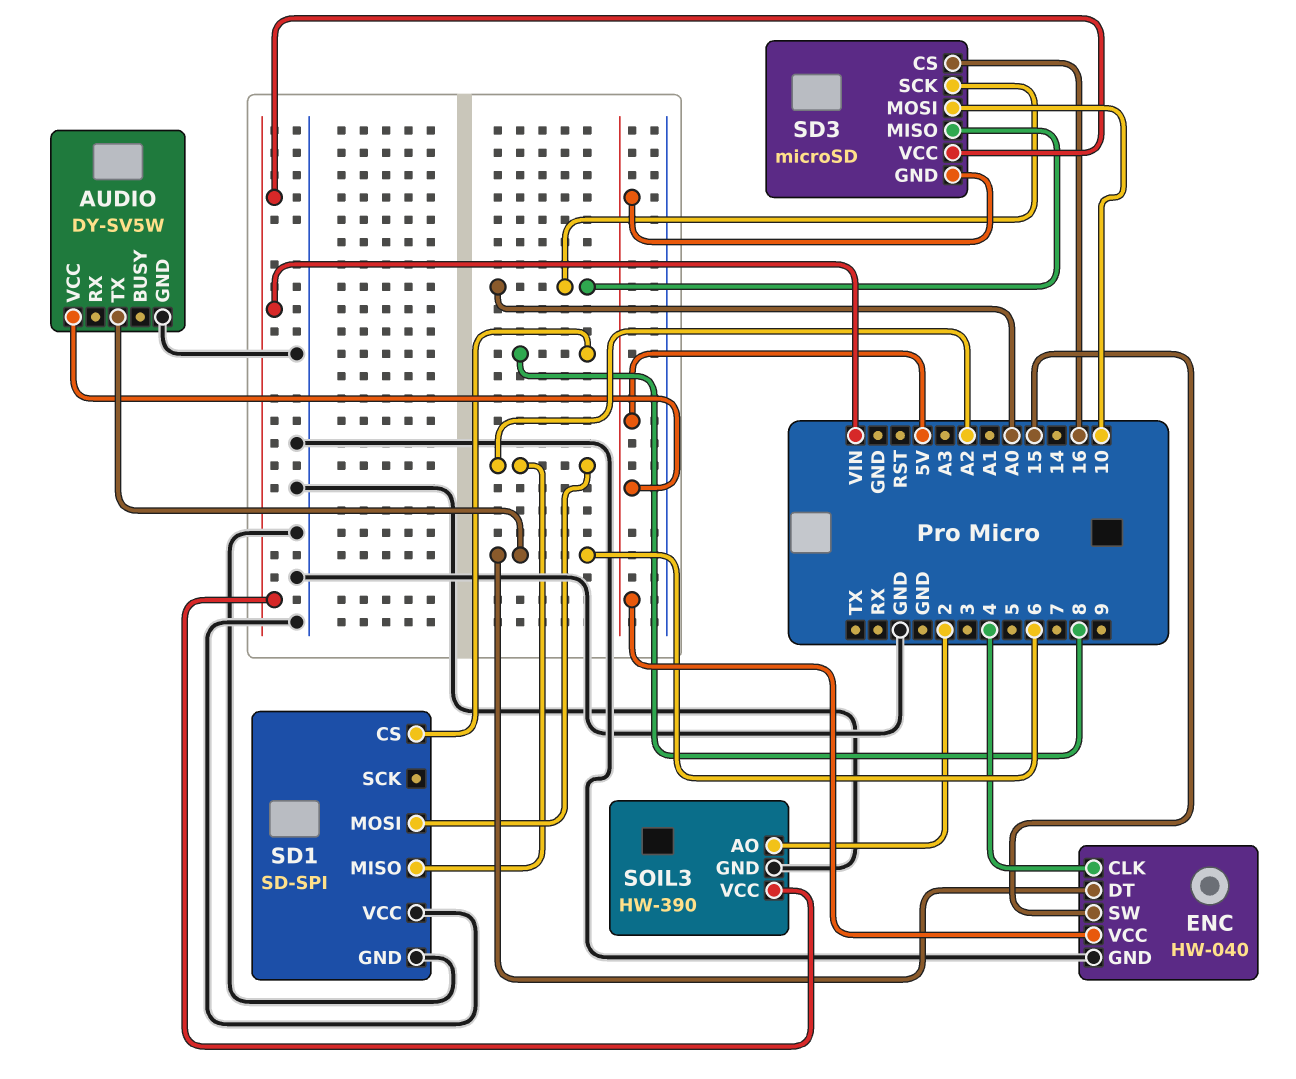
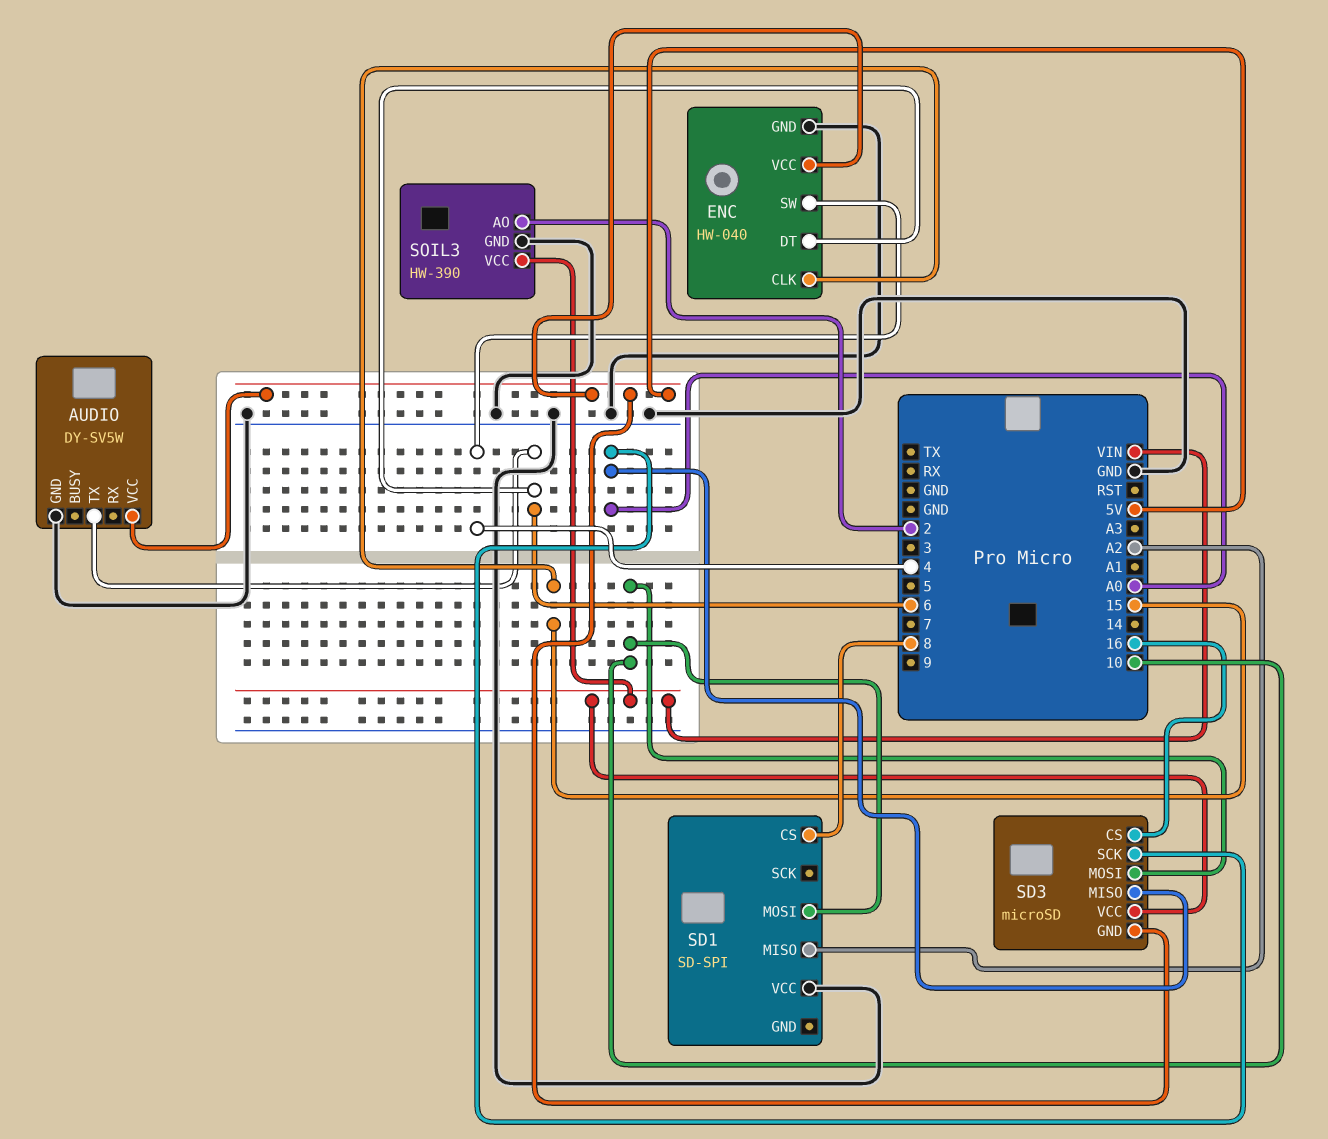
ENC pin CLK: 4 -> 15
ENC pin SW: 15 -> 4
SD1 pin GND: GND -> none
SD1 pin MOSI: A2 -> 10

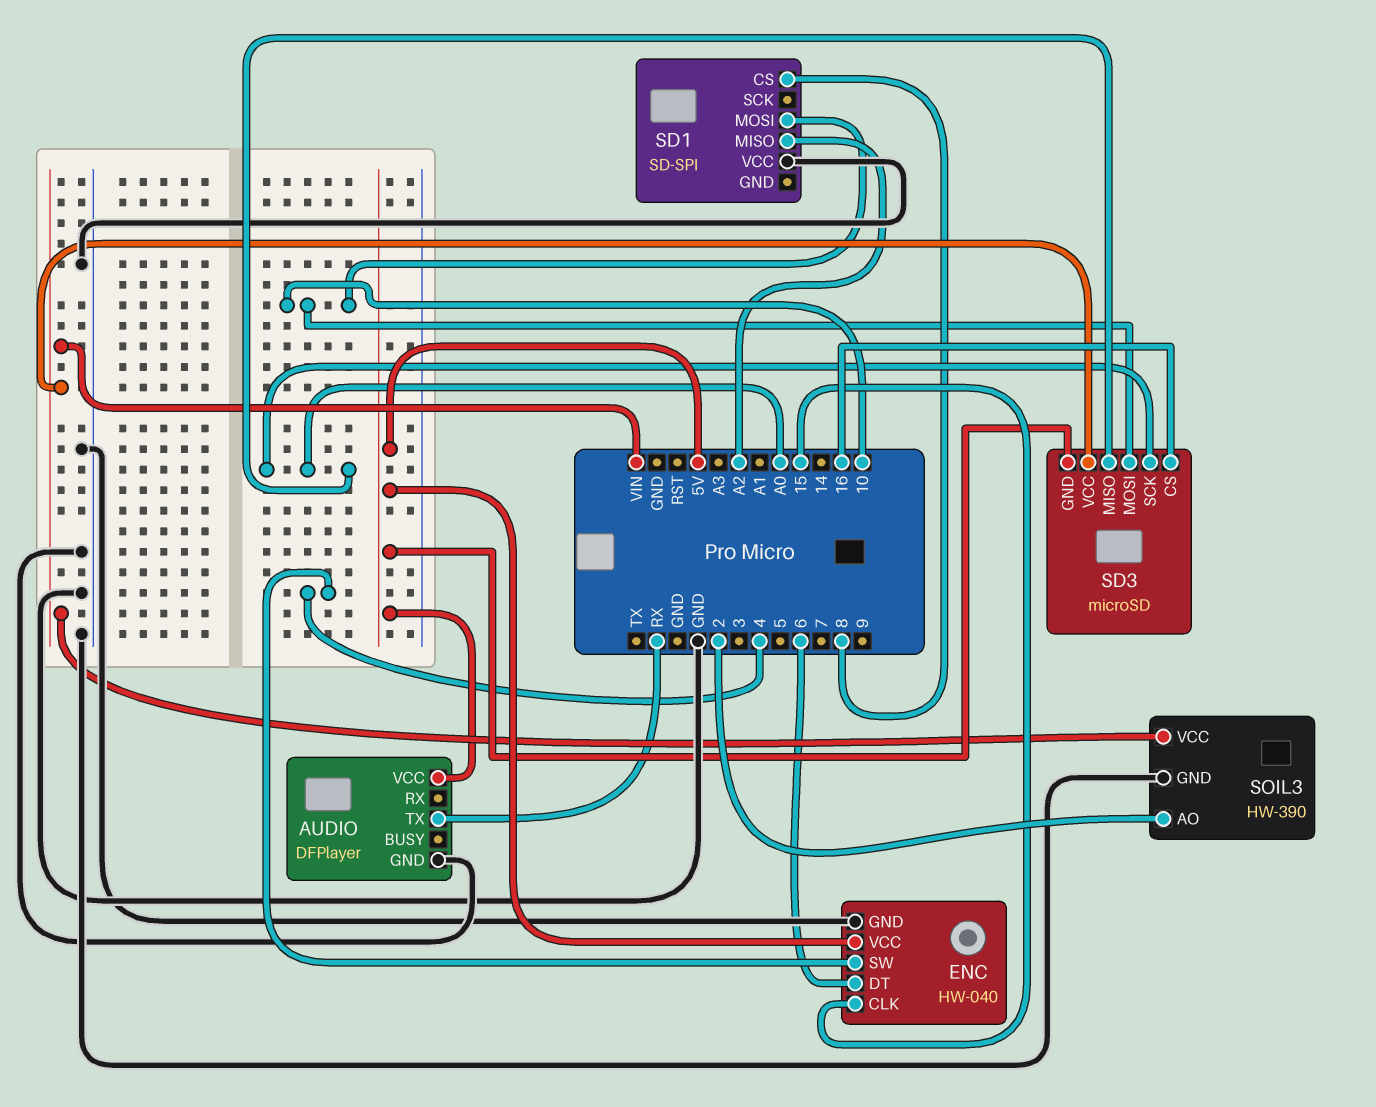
AUDIO: DY-SV5W -> DFPlayer
AUDIO pin TX: 6 -> RX

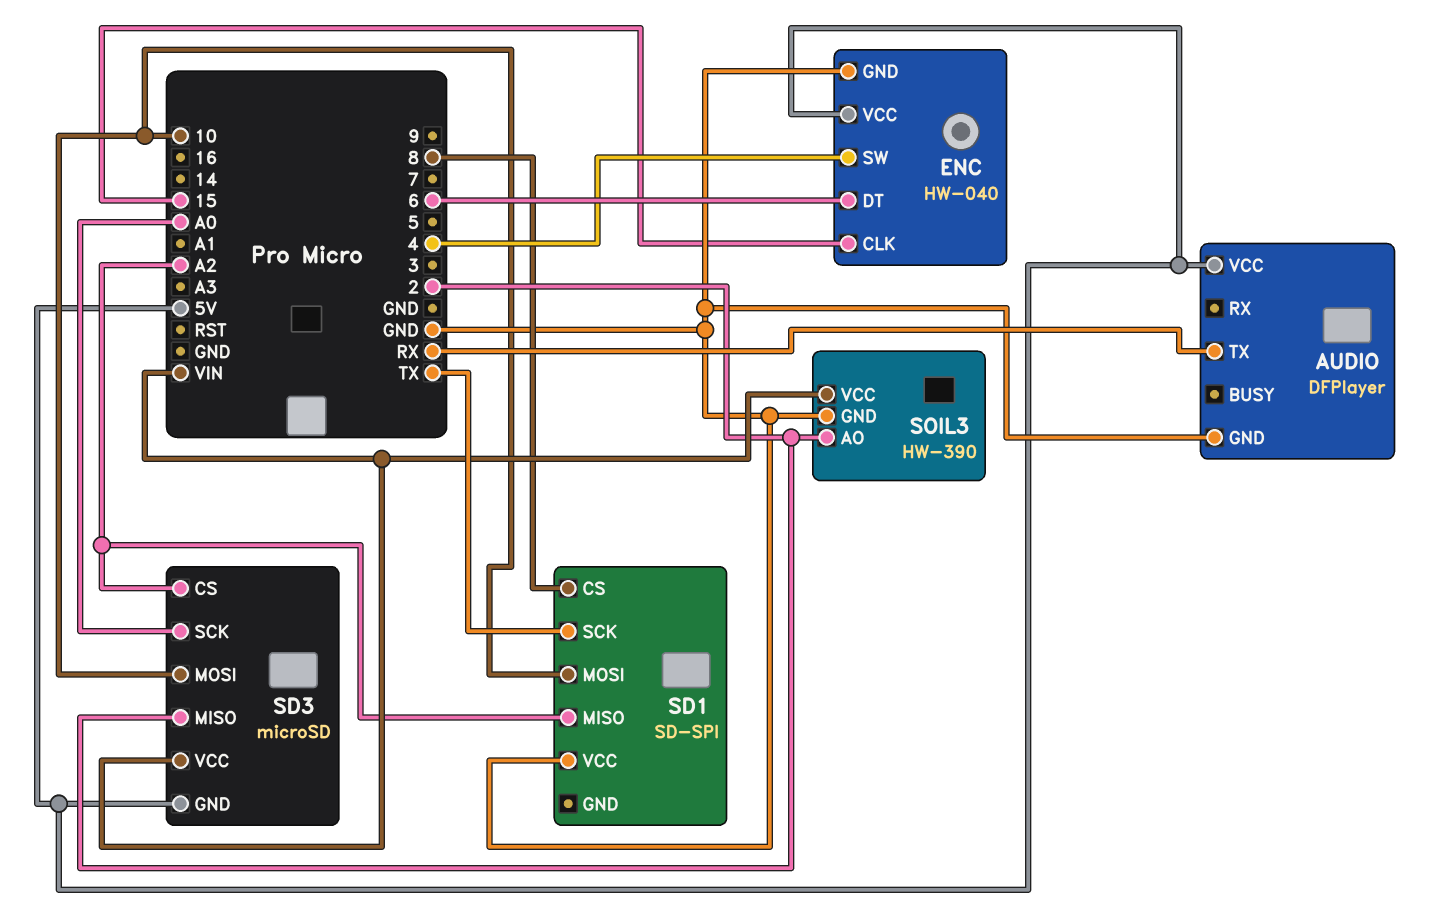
SD1 pin SCK: none -> TX
SD3 pin CS: 16 -> A2
SD3 pin MISO: A0 -> 2

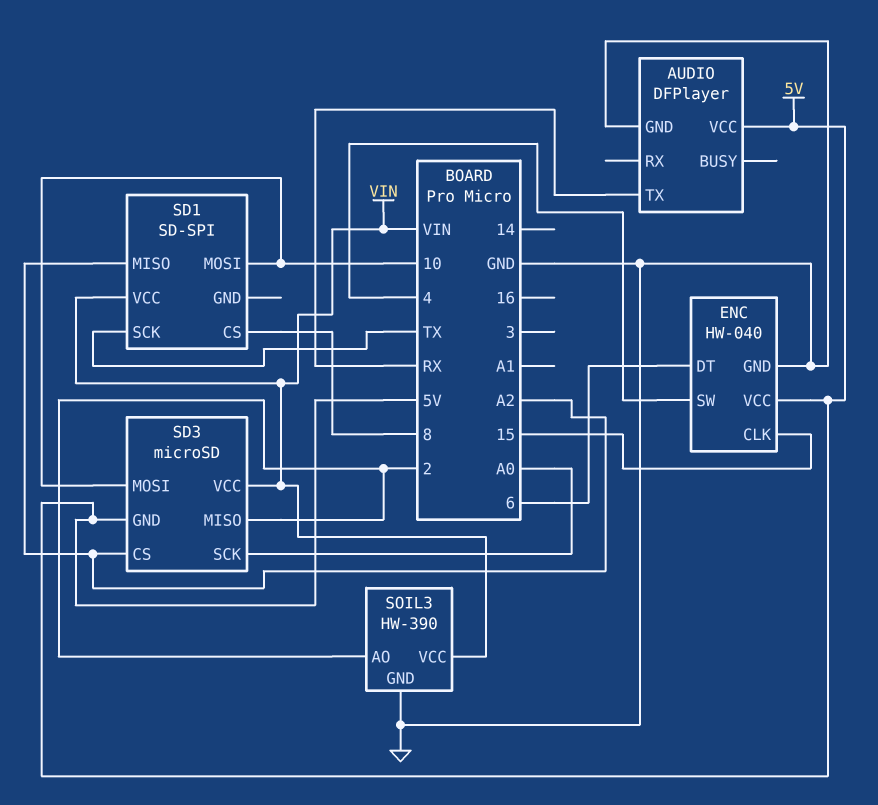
SD1 pin VCC: GND -> VIN

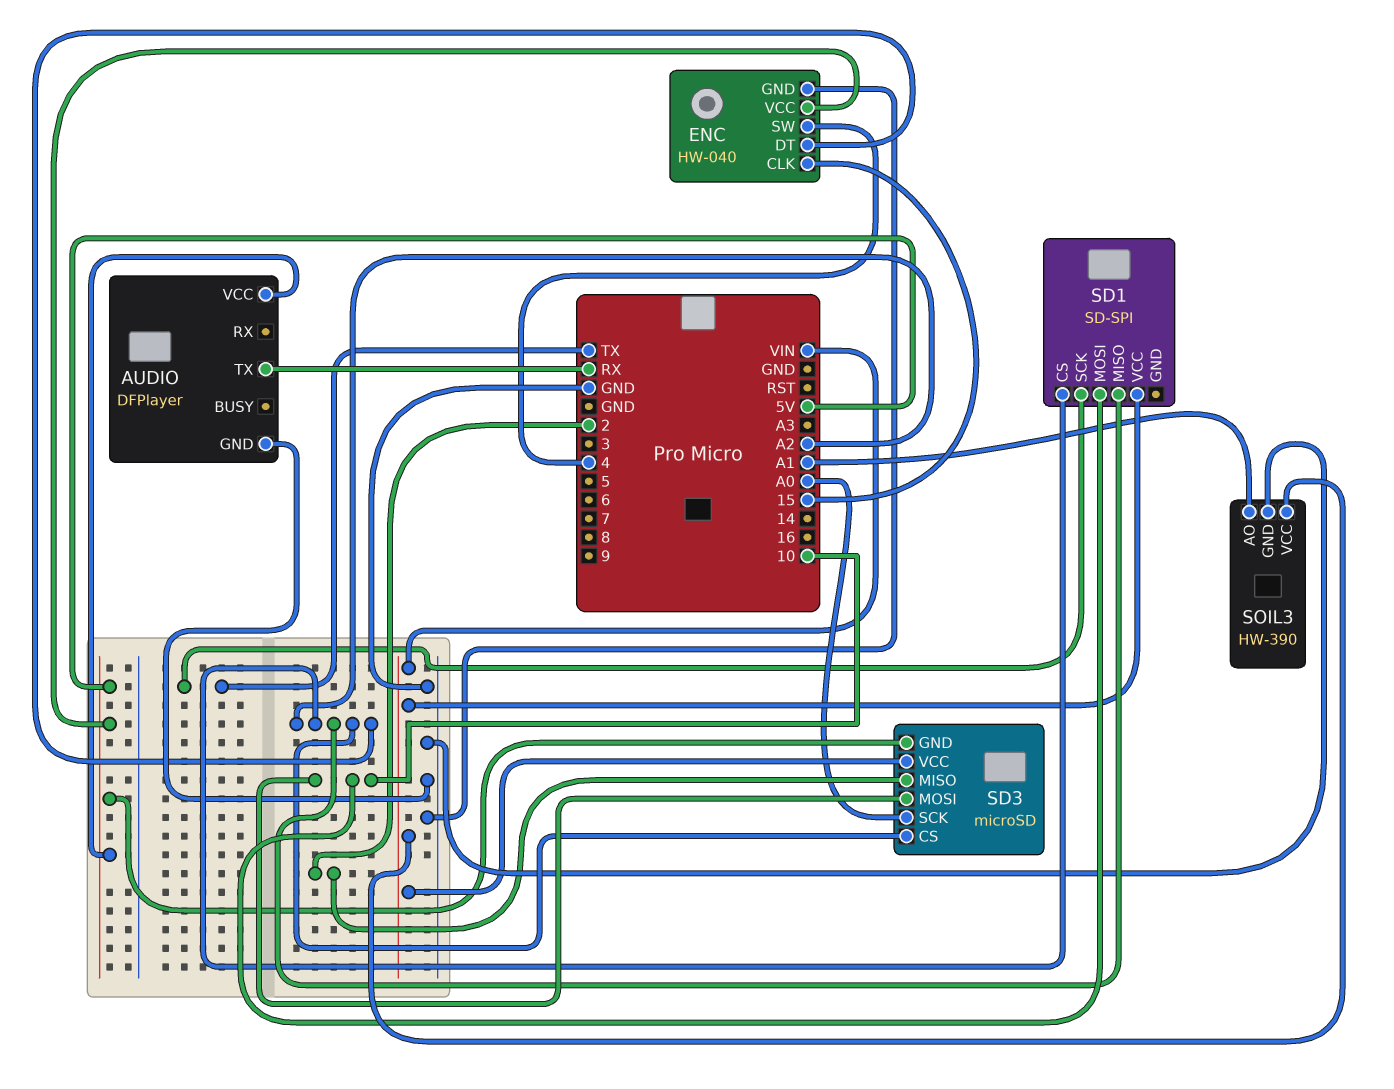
ENC pin DT: 6 -> A2
SD1 pin CS: 8 -> A2
SOIL3 pin AO: 2 -> A1

